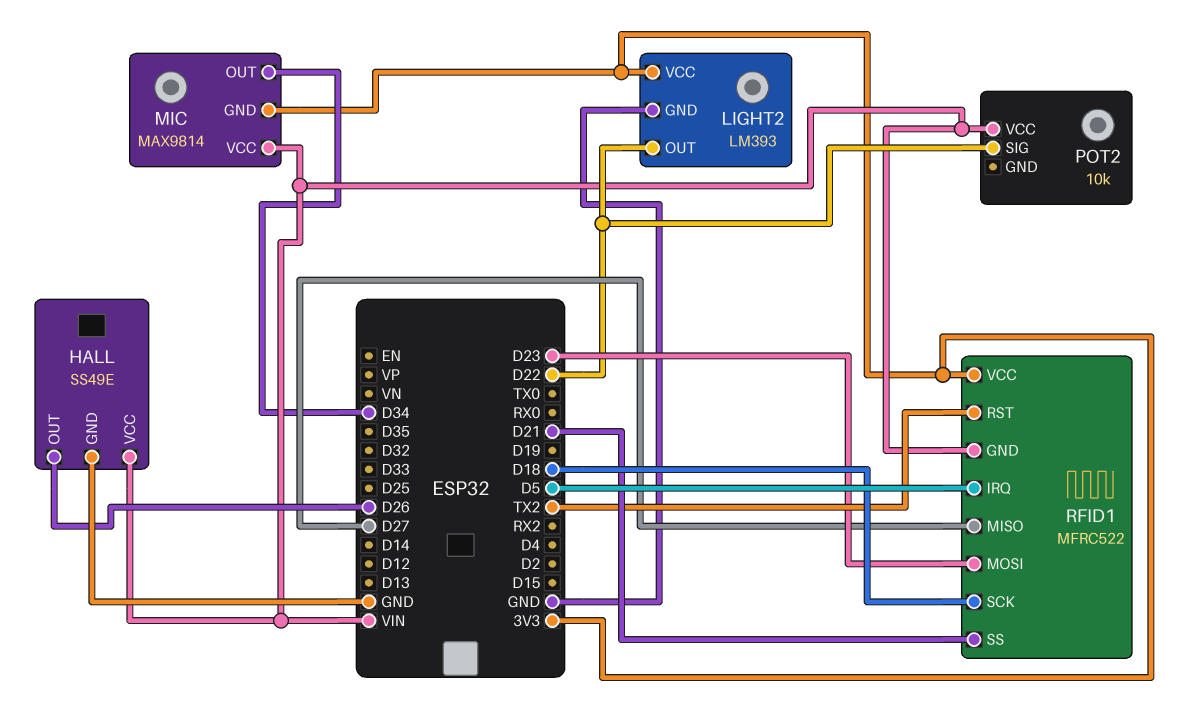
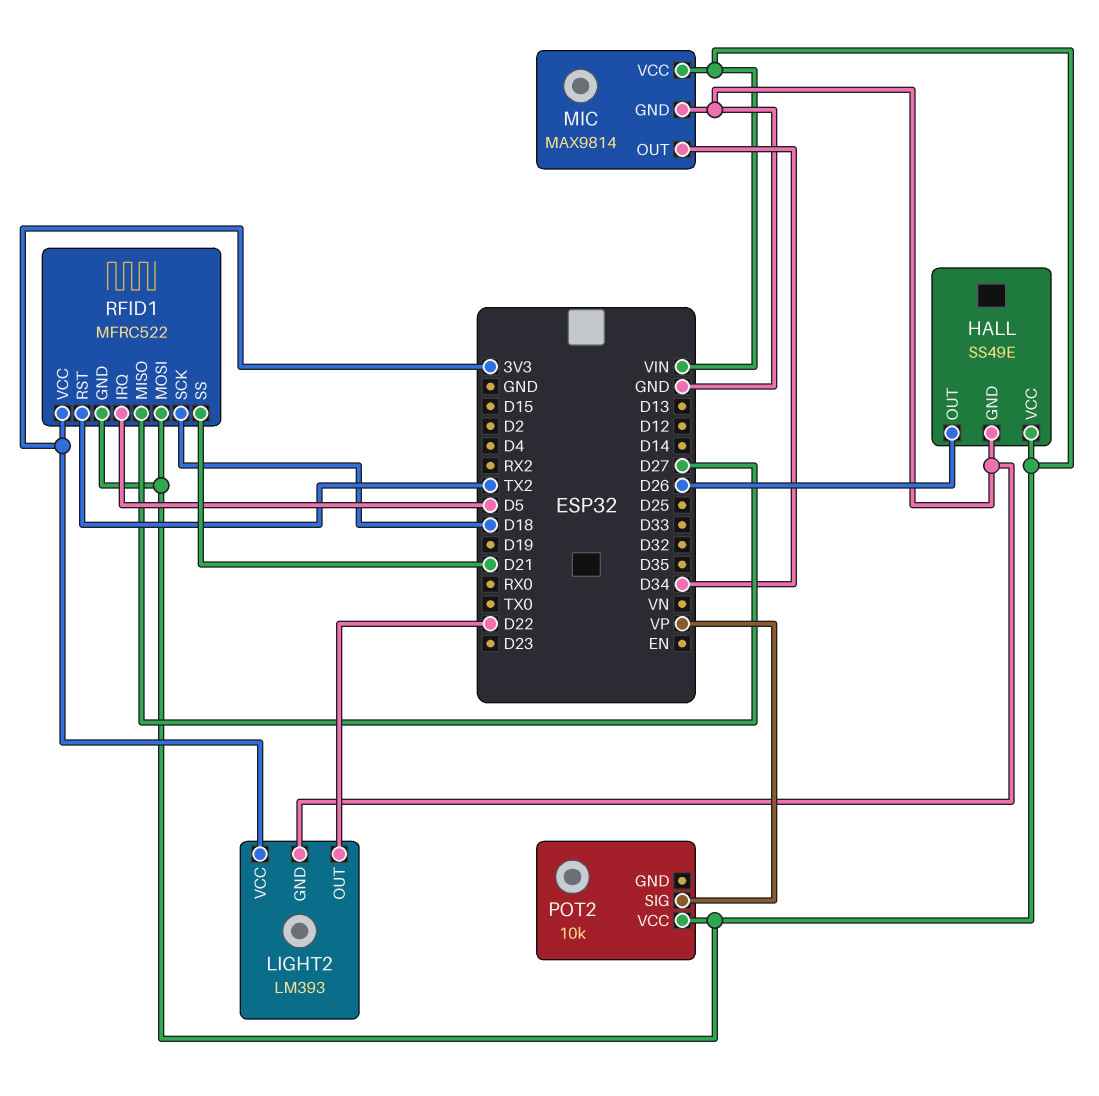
MIC pin GND: 3V3 -> GND
POT2 pin SIG: D22 -> VP
RFID1 pin MOSI: D23 -> VIN

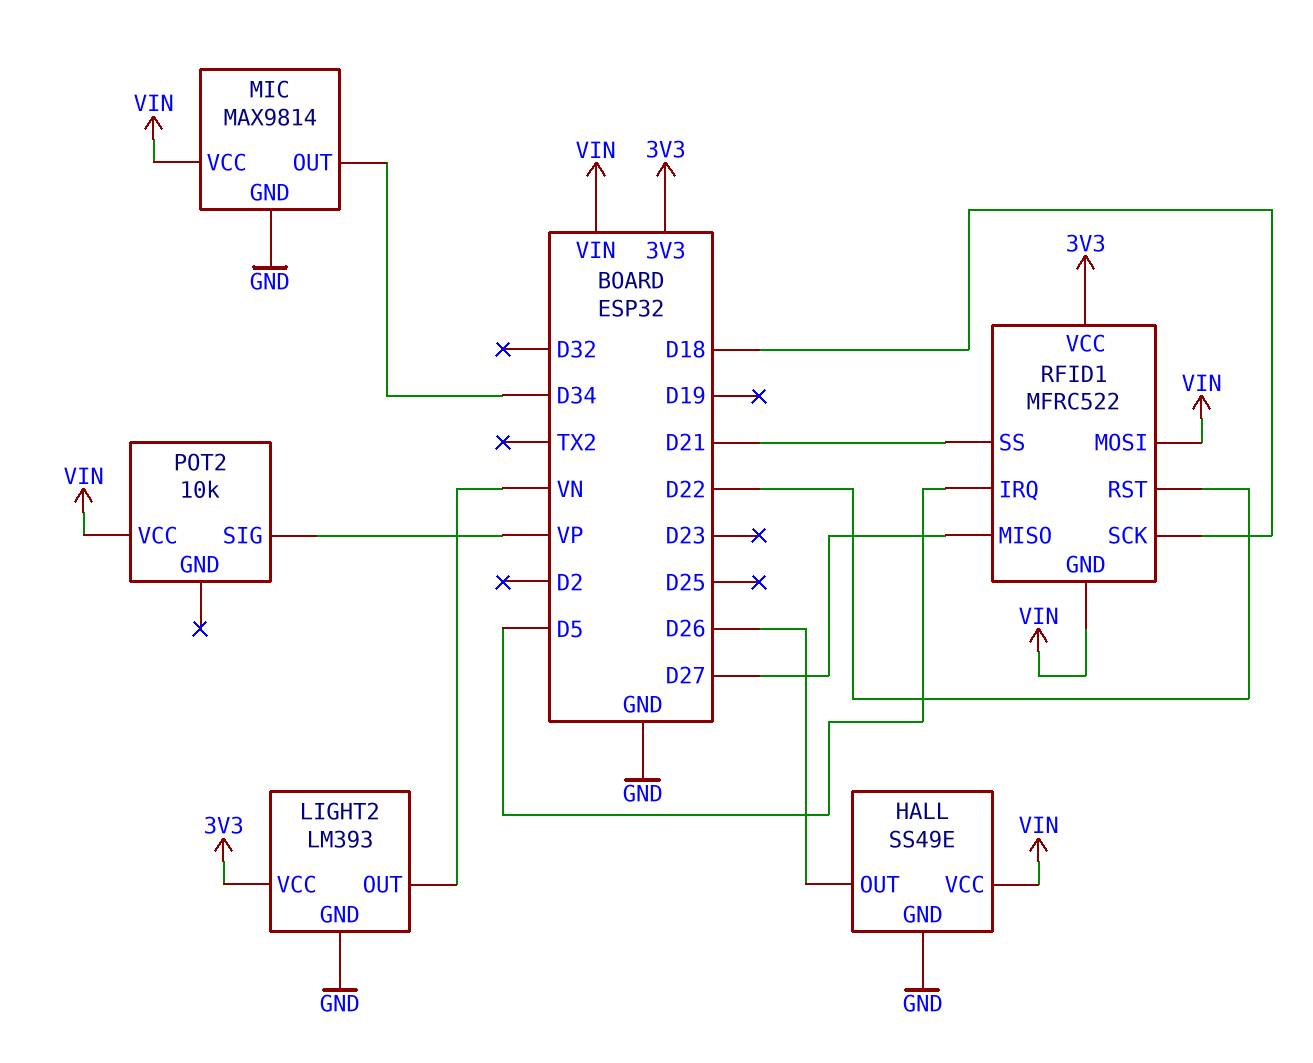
LIGHT2 pin OUT: D22 -> VN
RFID1 pin RST: TX2 -> D22

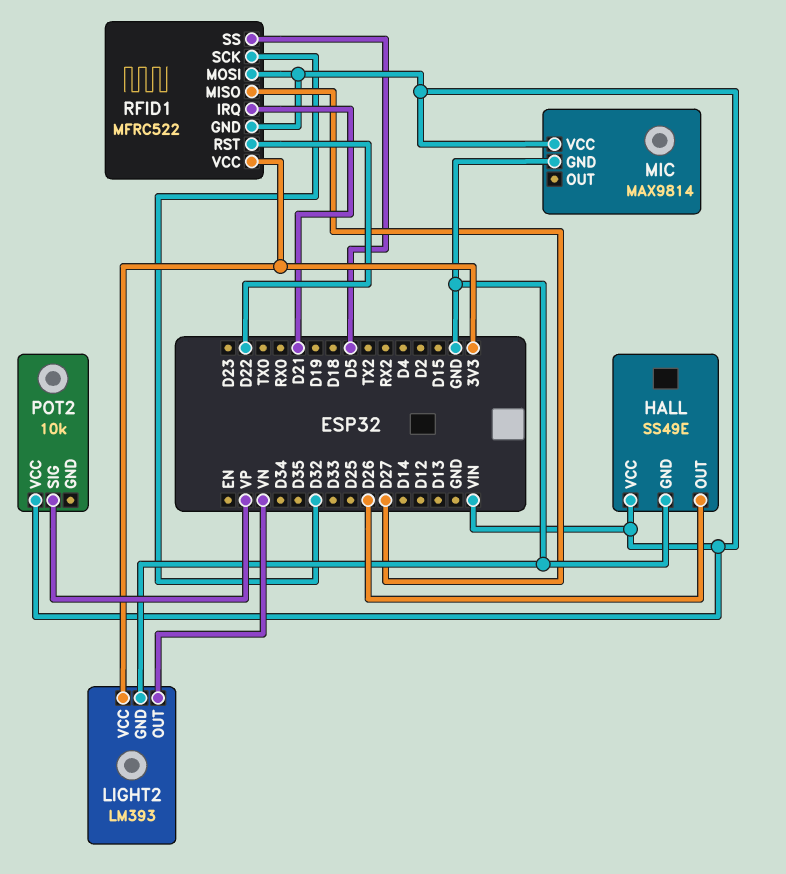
MIC pin OUT: D34 -> none
RFID1 pin IRQ: D5 -> D21
RFID1 pin SCK: D18 -> D32
RFID1 pin SS: D21 -> D5

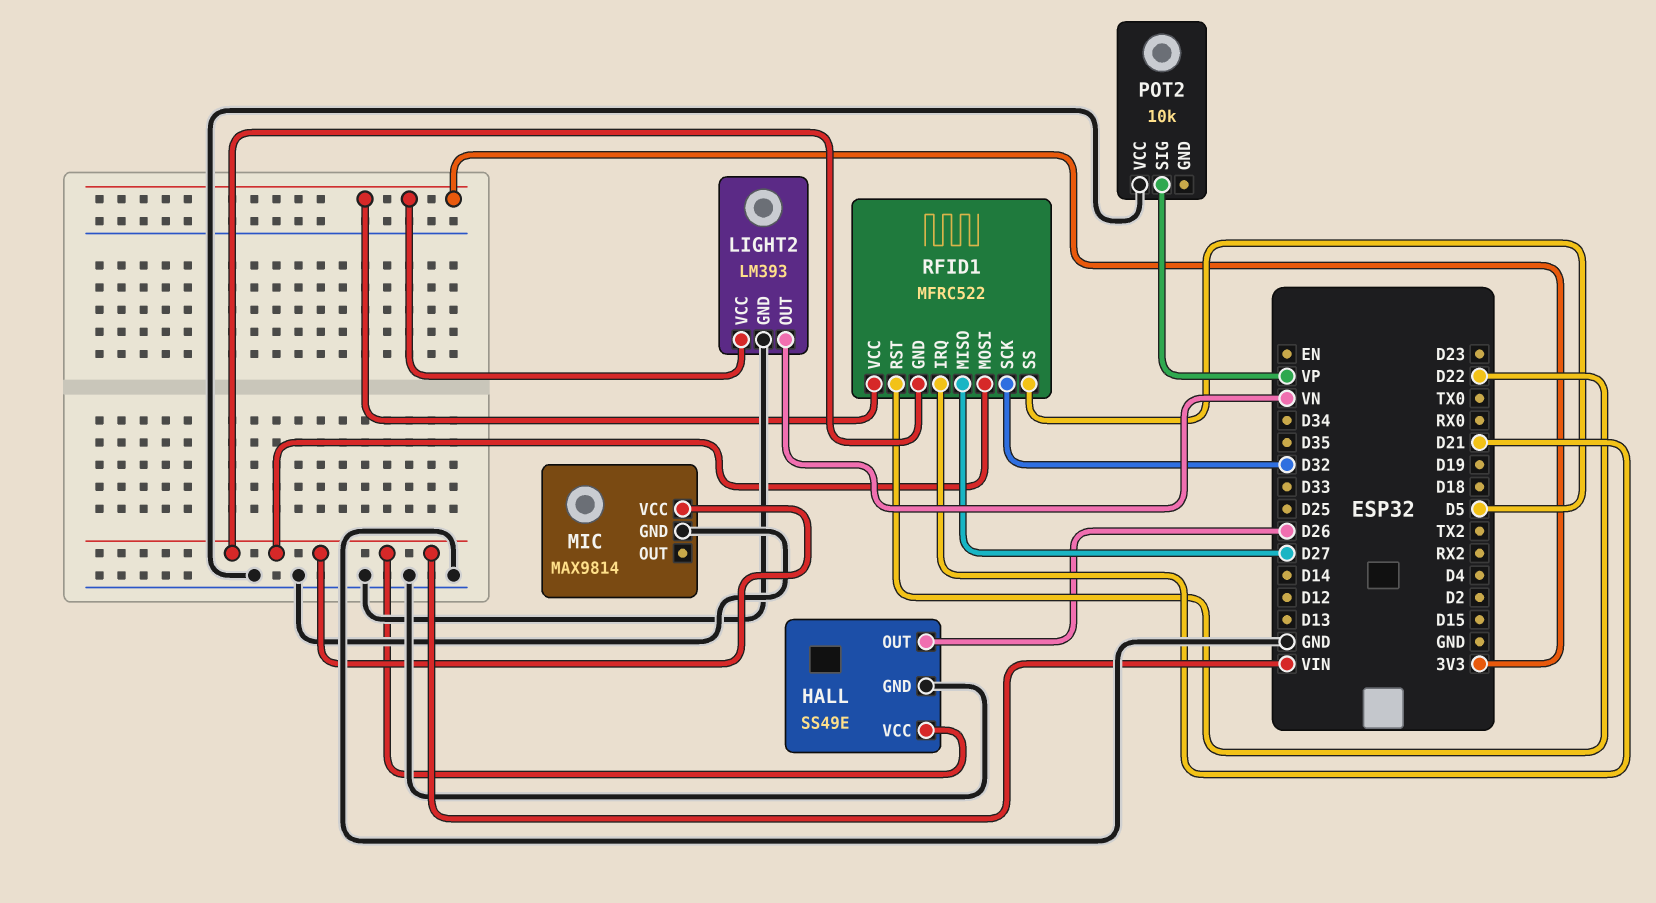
POT2 pin VCC: VIN -> GND

